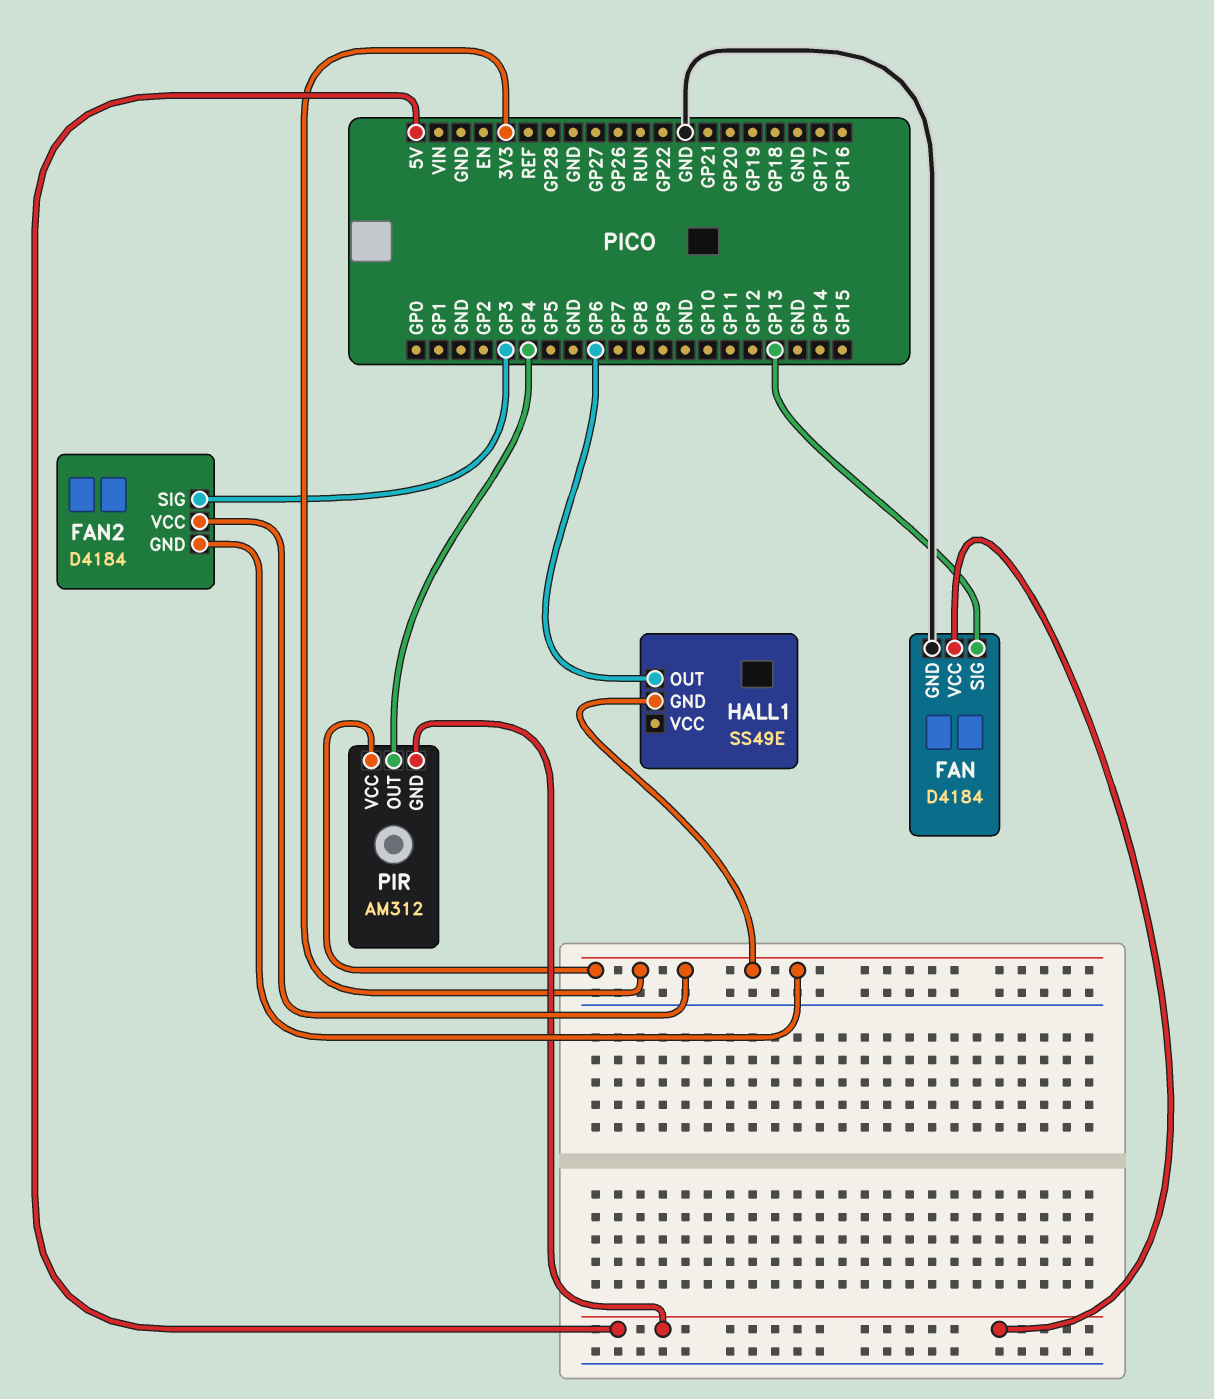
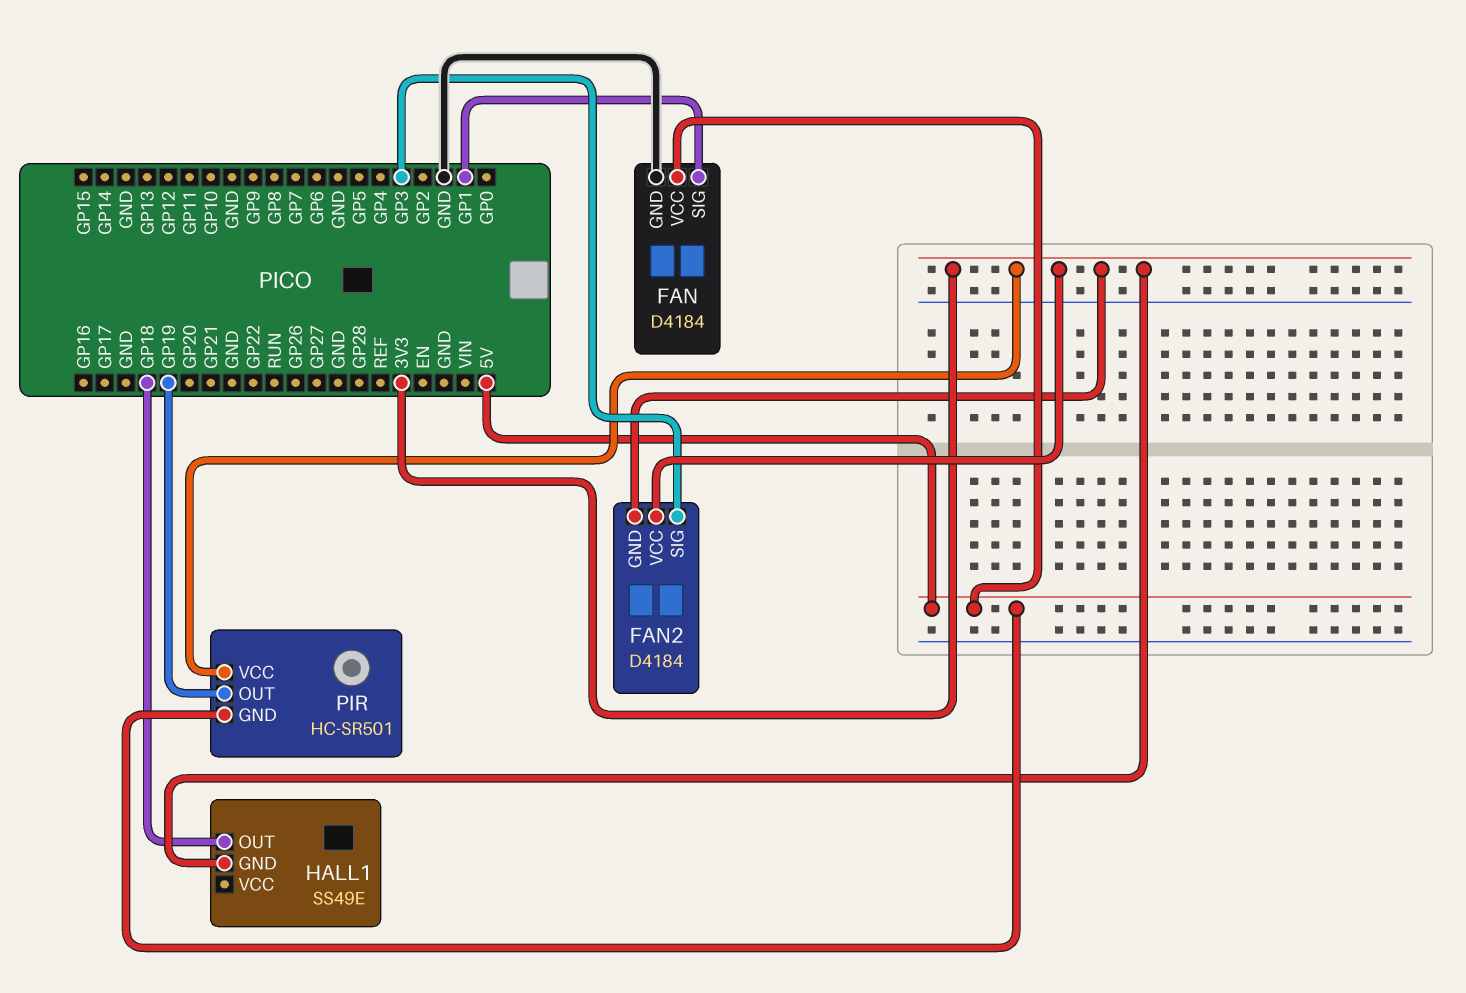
FAN pin SIG: GP13 -> GP1
HALL1 pin OUT: GP6 -> GP18
PIR: AM312 -> HC-SR501
PIR pin OUT: GP4 -> GP19

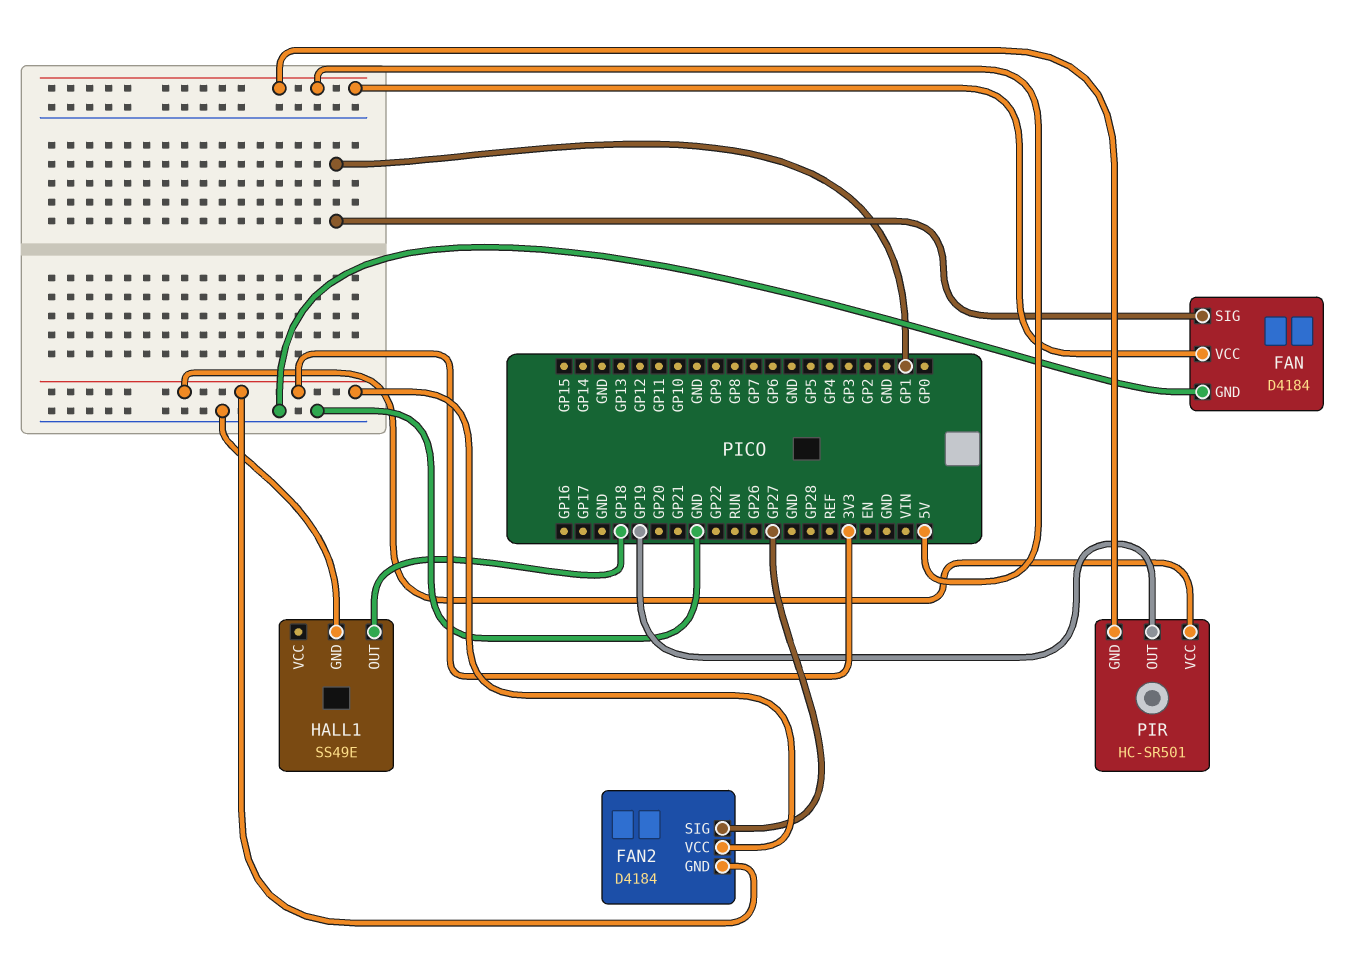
FAN2 pin SIG: GP3 -> GP27
HALL1 pin GND: 3V3 -> GND

